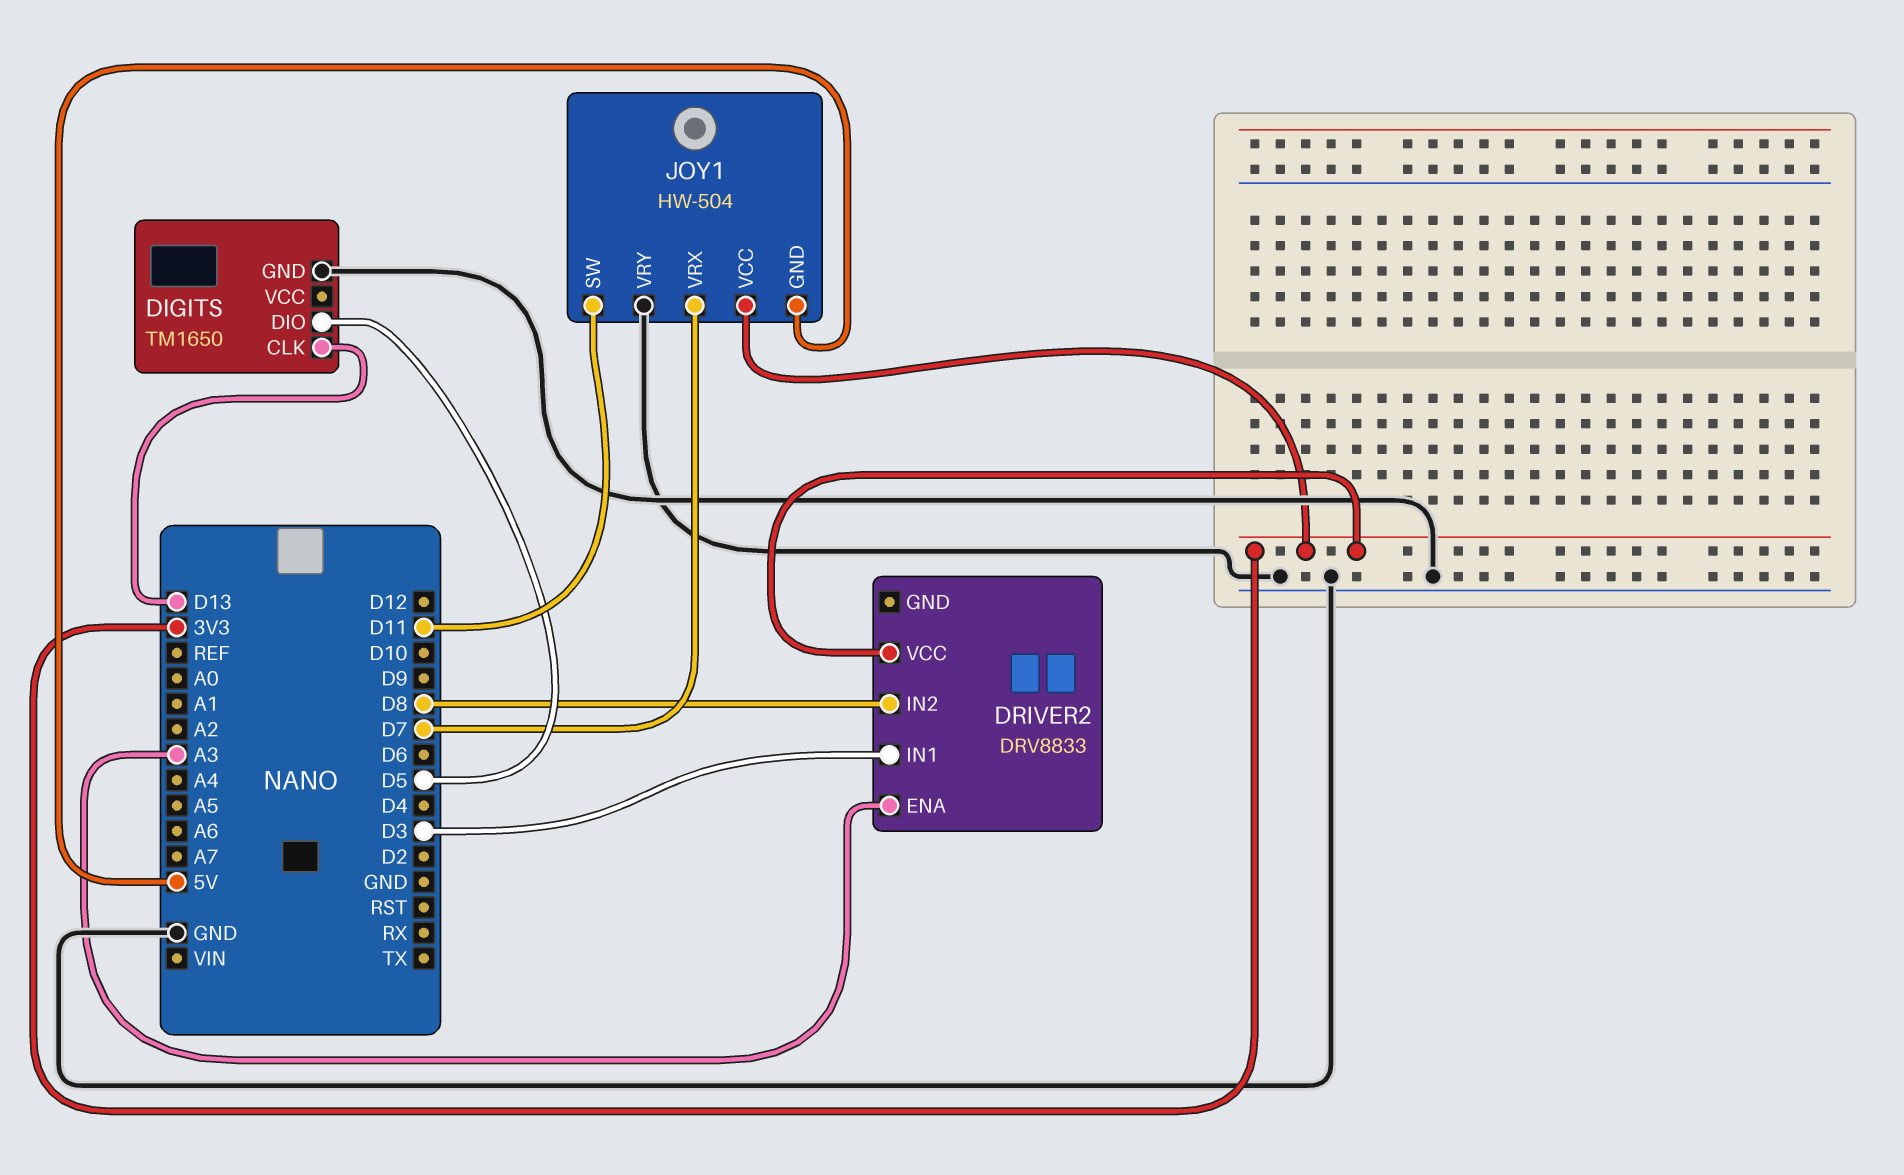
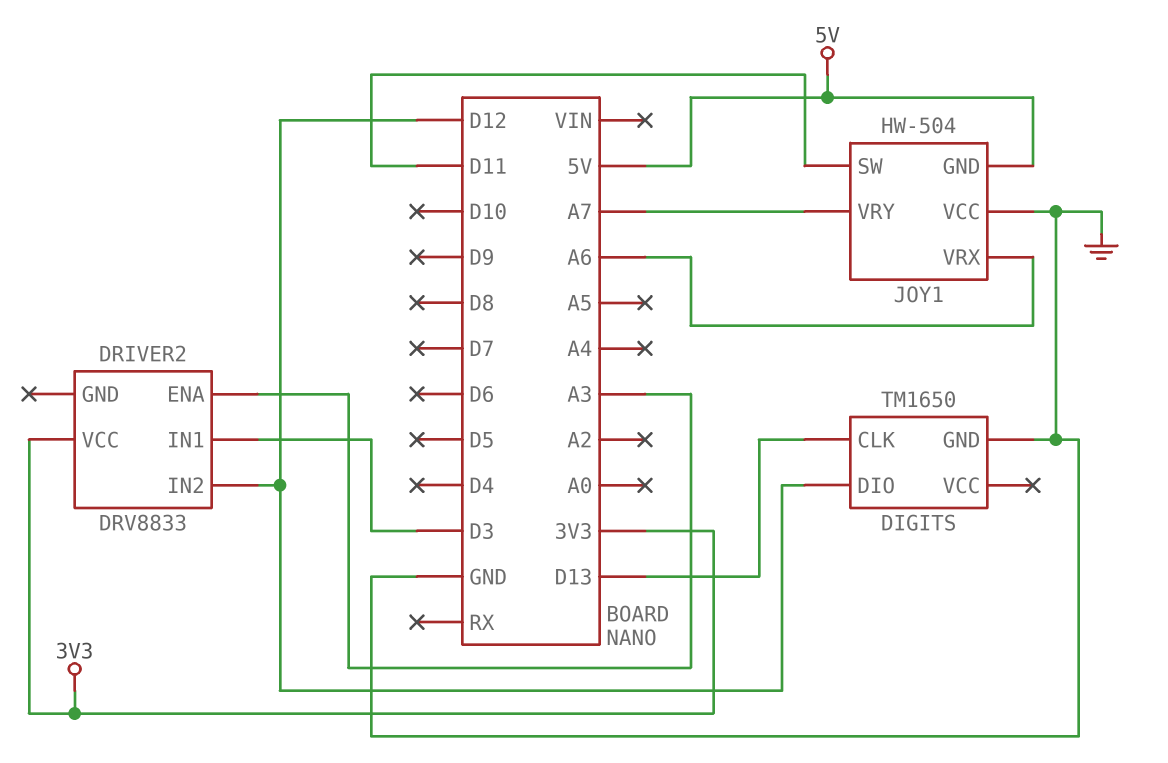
DIGITS pin DIO: D5 -> D12
DRIVER2 pin IN2: D8 -> D12
JOY1 pin VCC: 3V3 -> GND
JOY1 pin VRX: D7 -> A6
JOY1 pin VRY: GND -> A7

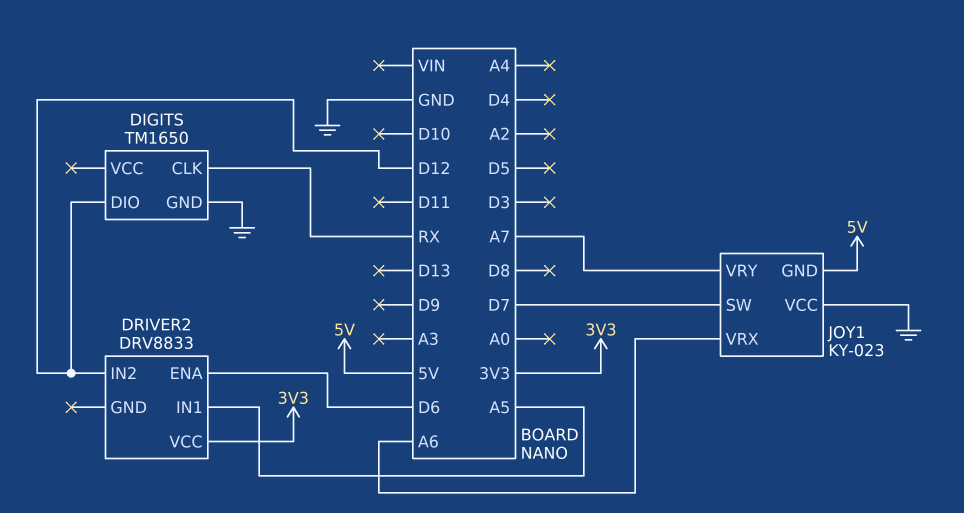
DIGITS pin CLK: D13 -> RX
DRIVER2 pin ENA: A3 -> D6
DRIVER2 pin IN1: D3 -> A5
JOY1: HW-504 -> KY-023
JOY1 pin SW: D11 -> D7

